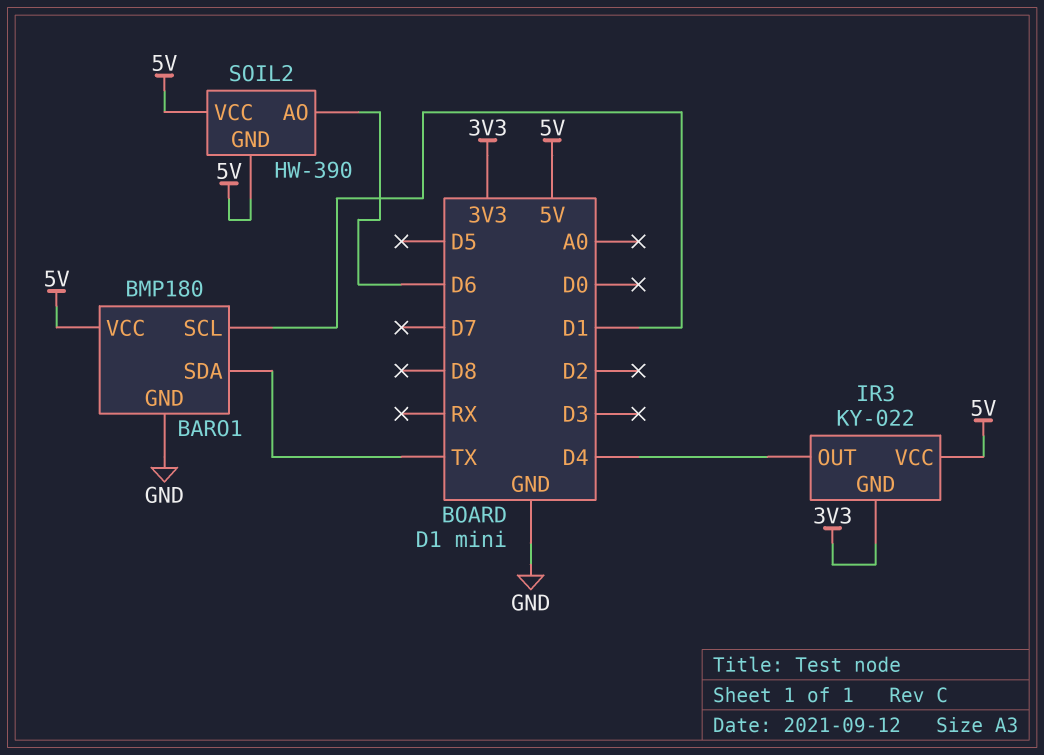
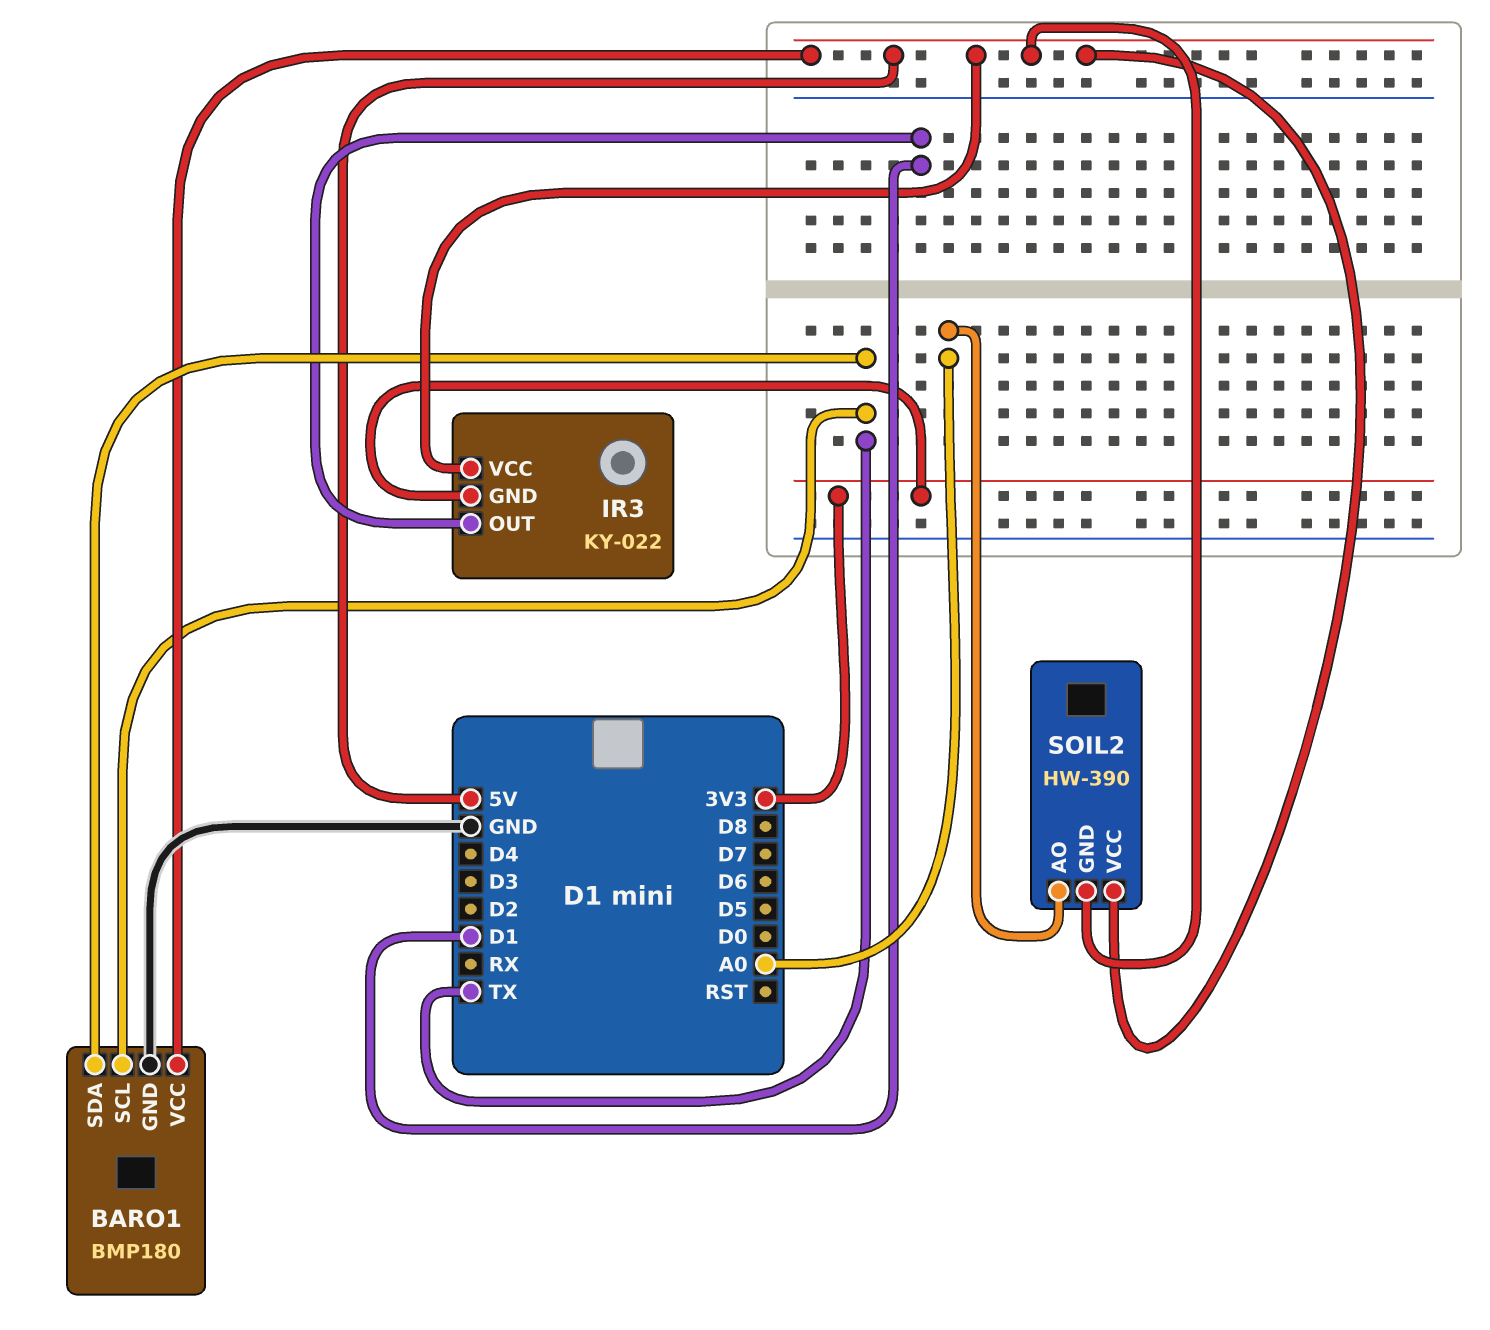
BARO1 pin SCL: D1 -> TX
IR3 pin OUT: D4 -> D1
SOIL2 pin AO: D6 -> A0

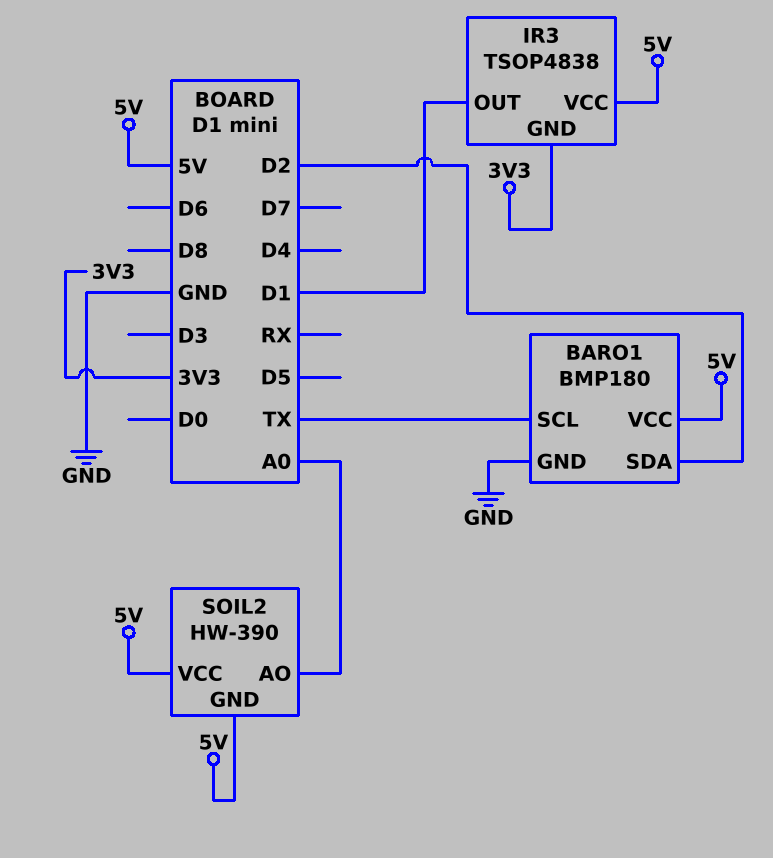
BARO1 pin SDA: TX -> D2
IR3: KY-022 -> TSOP4838

